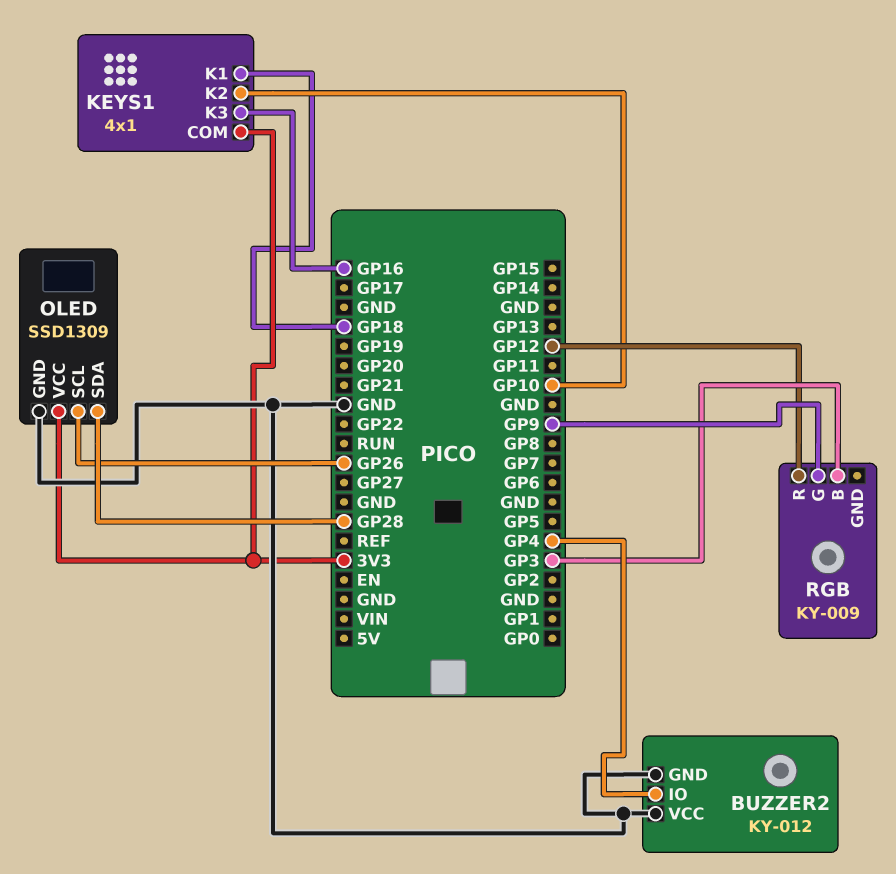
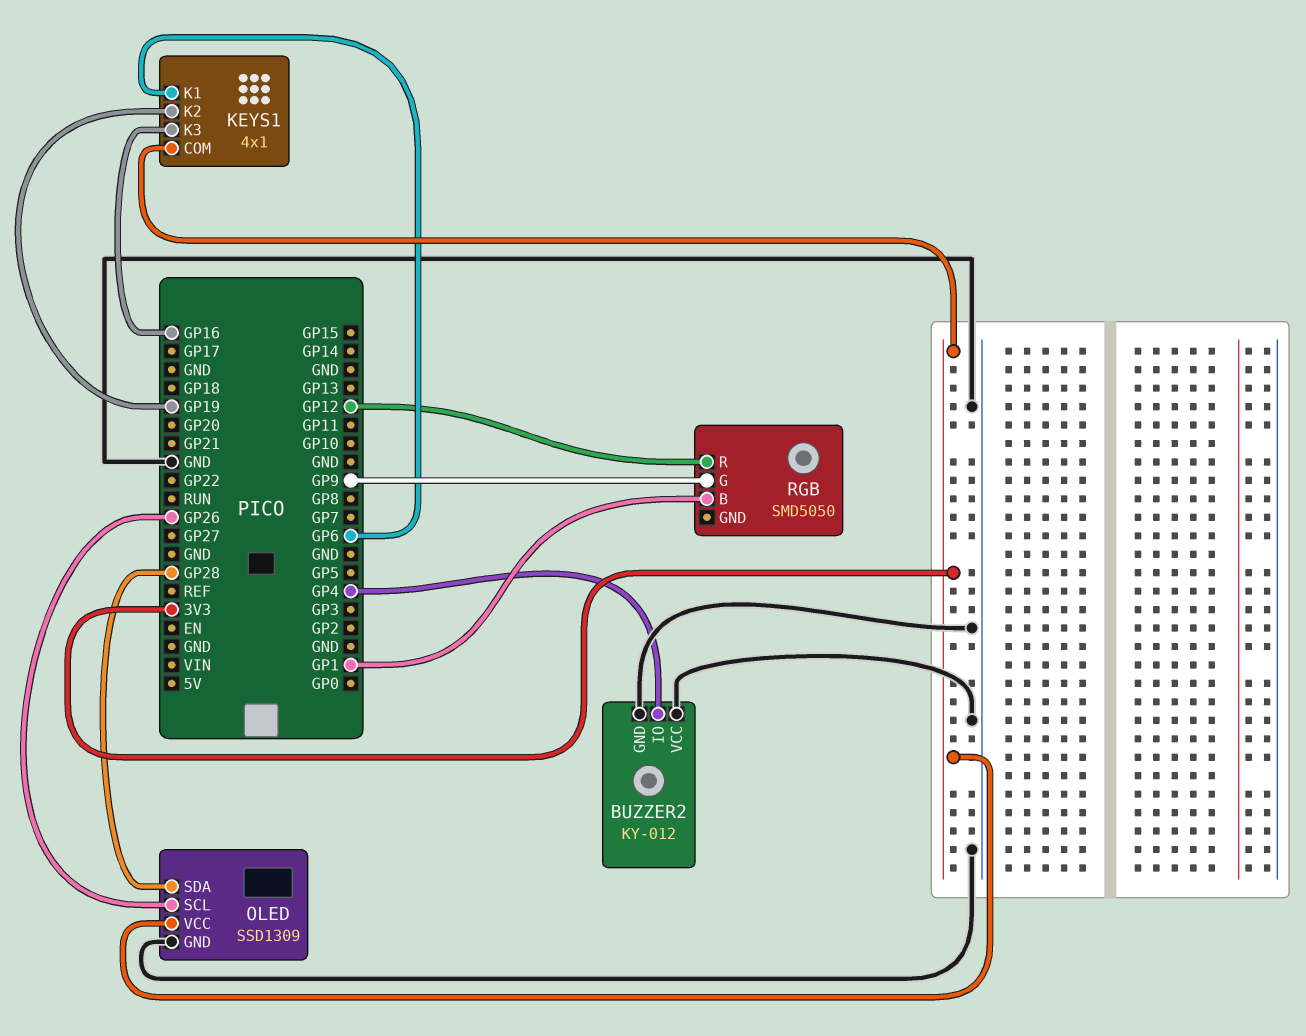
KEYS1 pin K1: GP18 -> GP6
KEYS1 pin K2: GP10 -> GP19
RGB: KY-009 -> SMD5050
RGB pin B: GP3 -> GP1

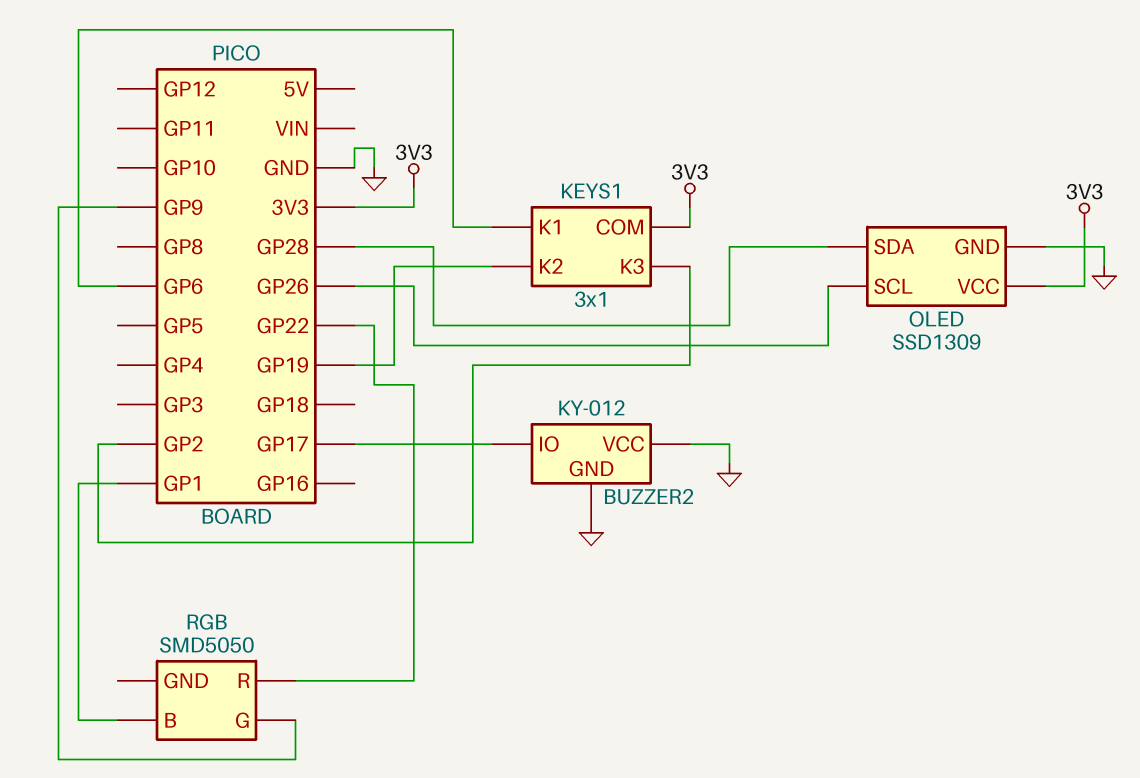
BUZZER2 pin IO: GP4 -> GP17
KEYS1: 4x1 -> 3x1
KEYS1 pin K3: GP16 -> GP2
RGB pin R: GP12 -> GP22

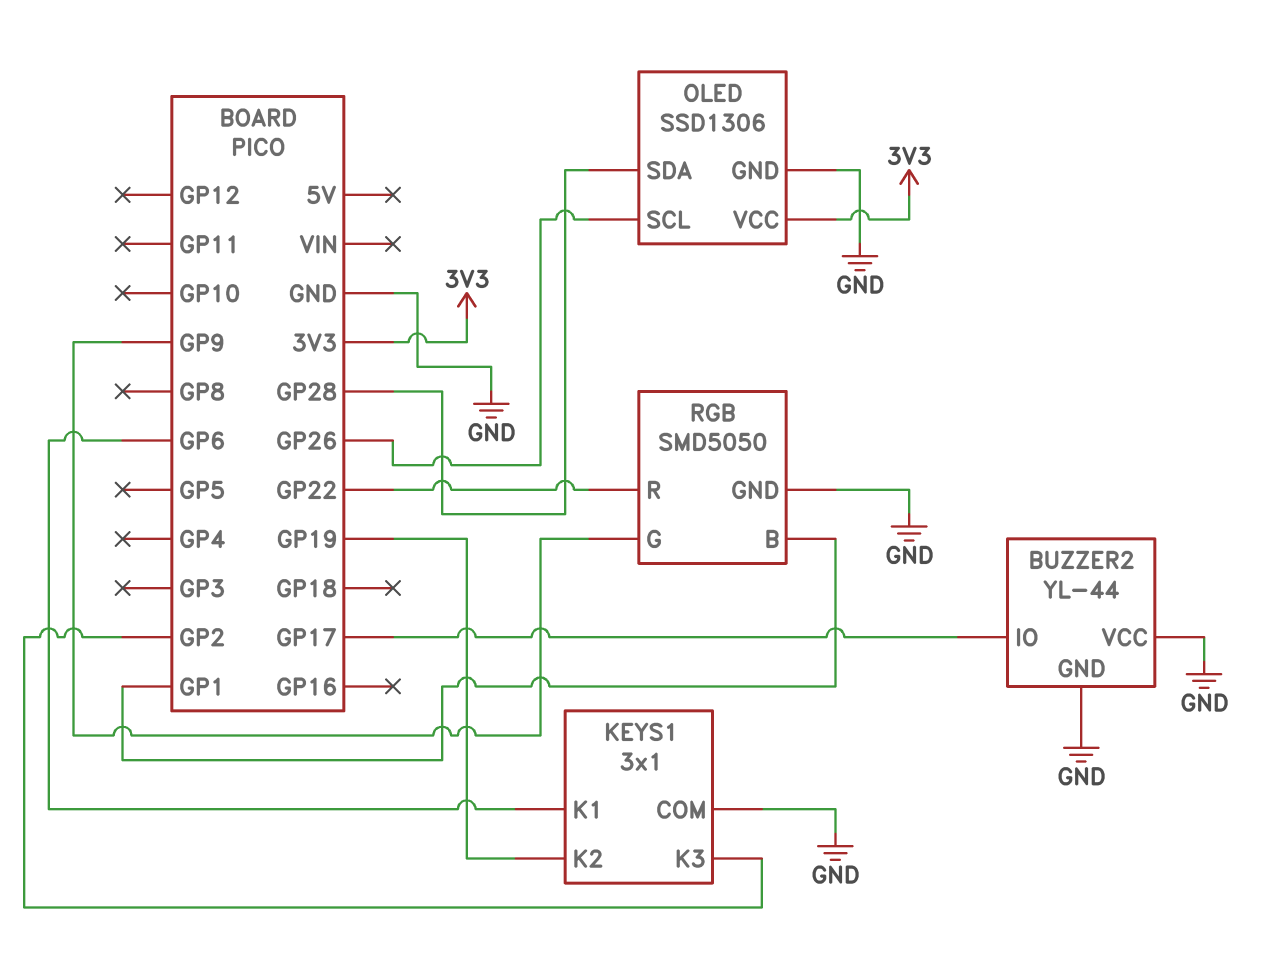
BUZZER2: KY-012 -> YL-44
KEYS1 pin COM: 3V3 -> GND
OLED: SSD1309 -> SSD1306
RGB pin GND: none -> GND

